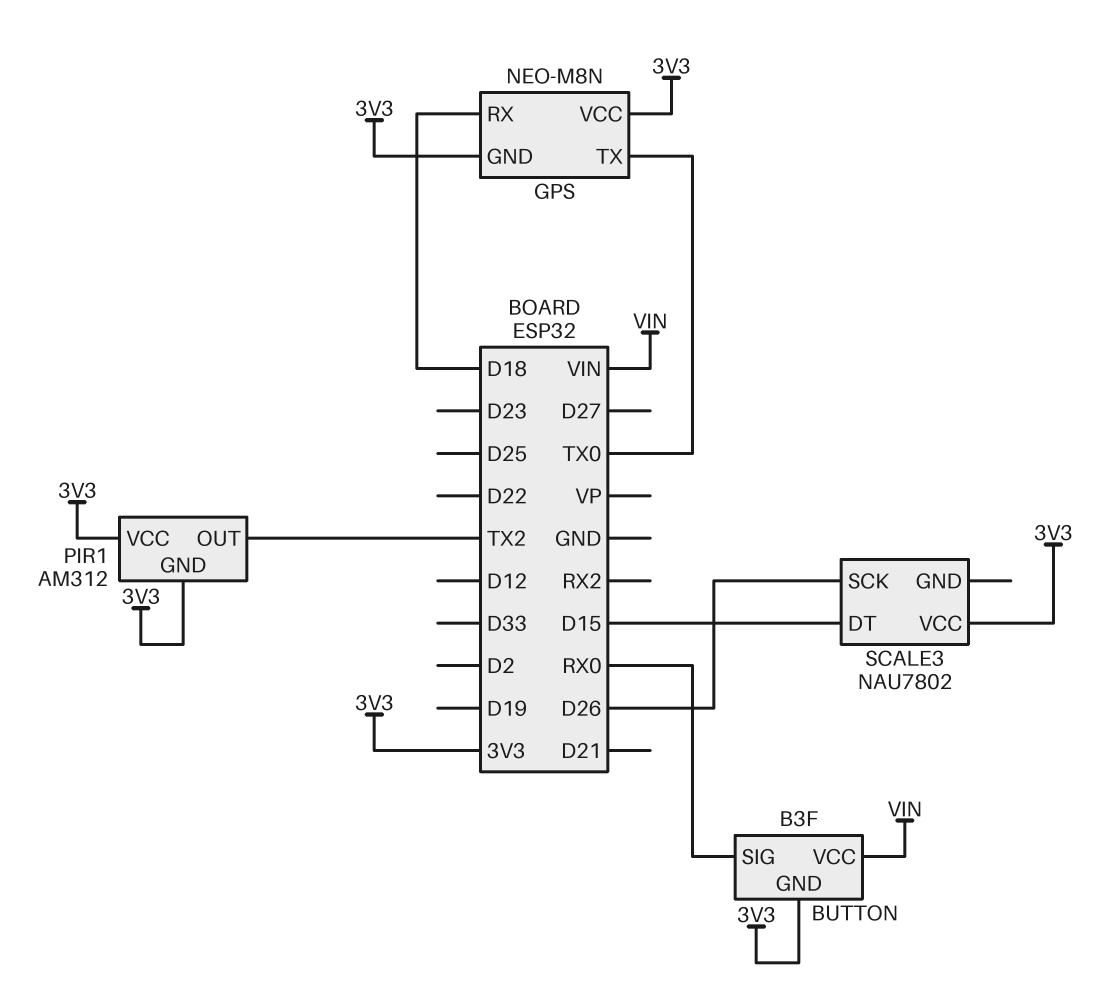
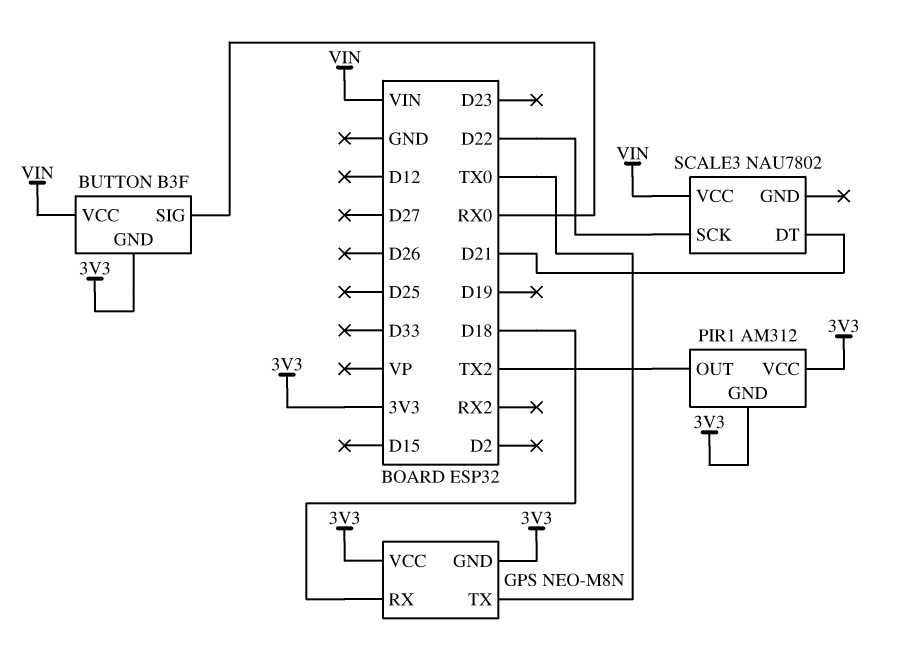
SCALE3 pin DT: D15 -> D21
SCALE3 pin SCK: D26 -> D22
SCALE3 pin VCC: 3V3 -> VIN

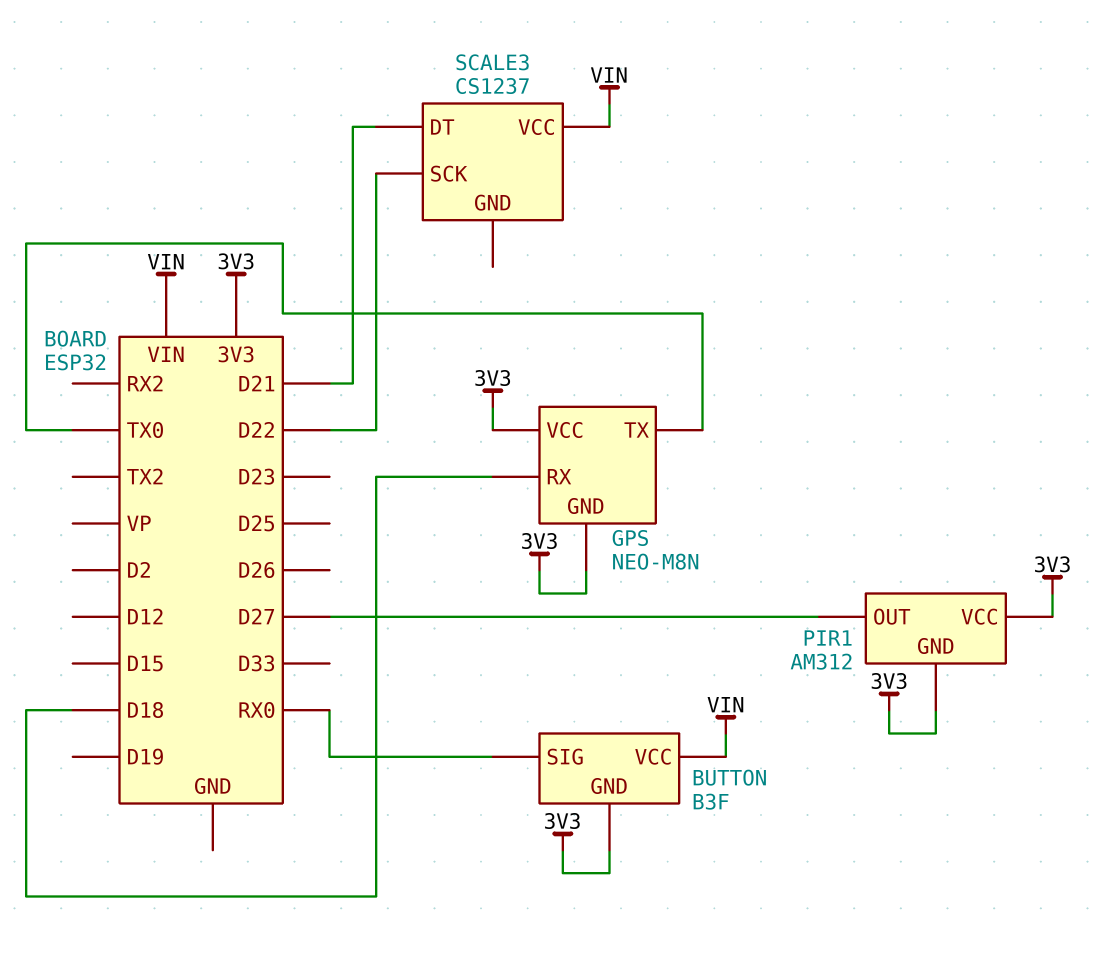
PIR1 pin OUT: TX2 -> D27
SCALE3: NAU7802 -> CS1237

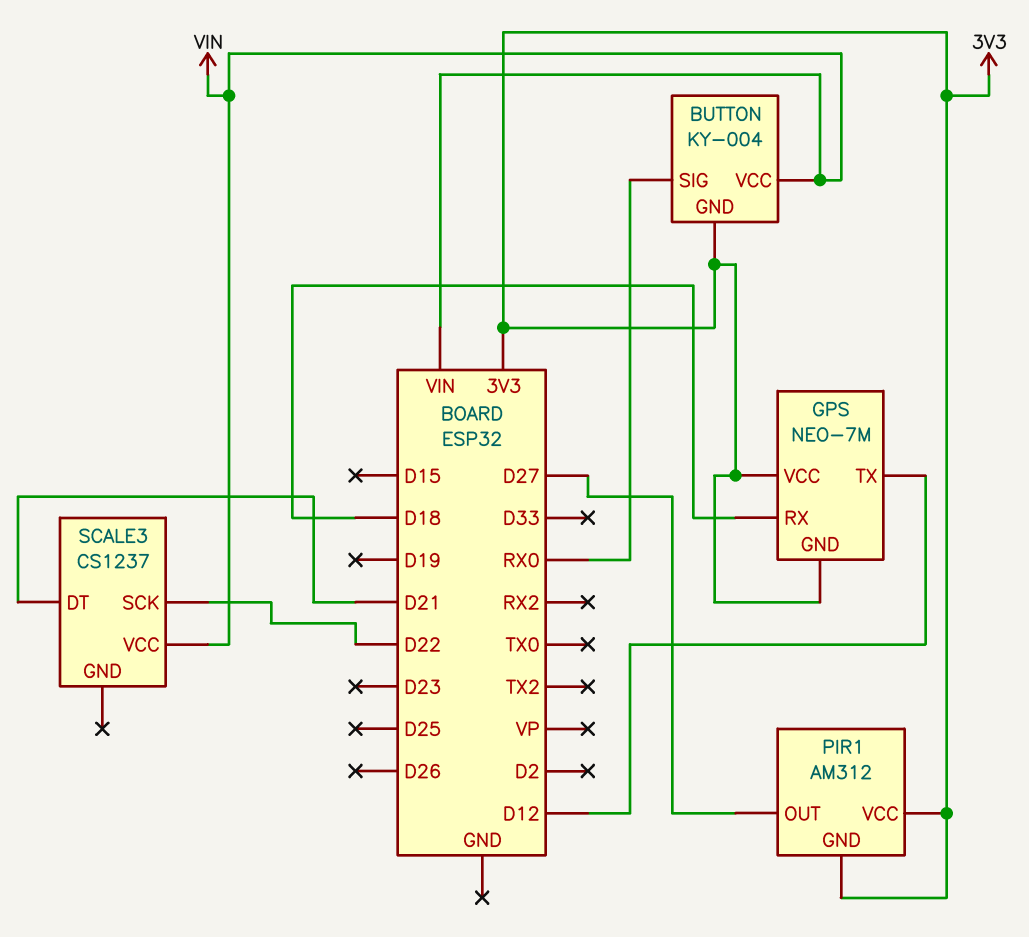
BUTTON: B3F -> KY-004
GPS: NEO-M8N -> NEO-7M
GPS pin TX: TX0 -> D12

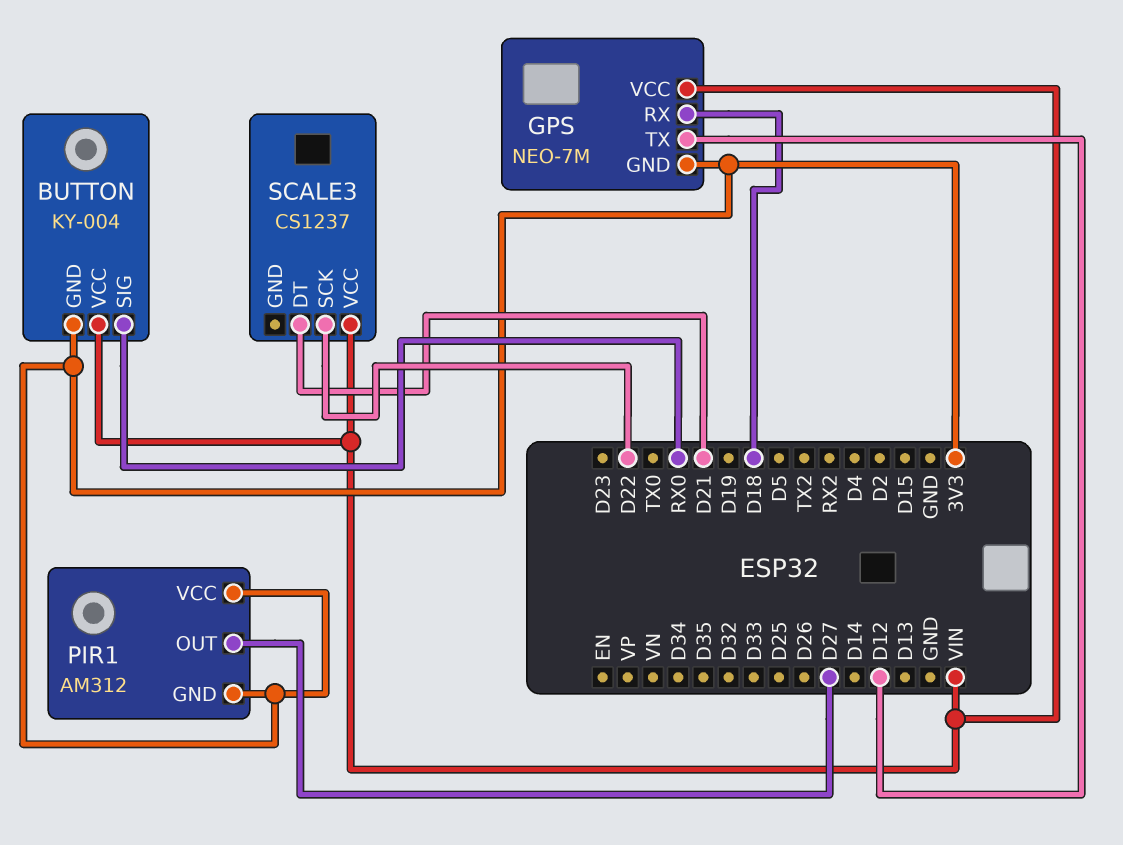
GPS pin VCC: 3V3 -> VIN

